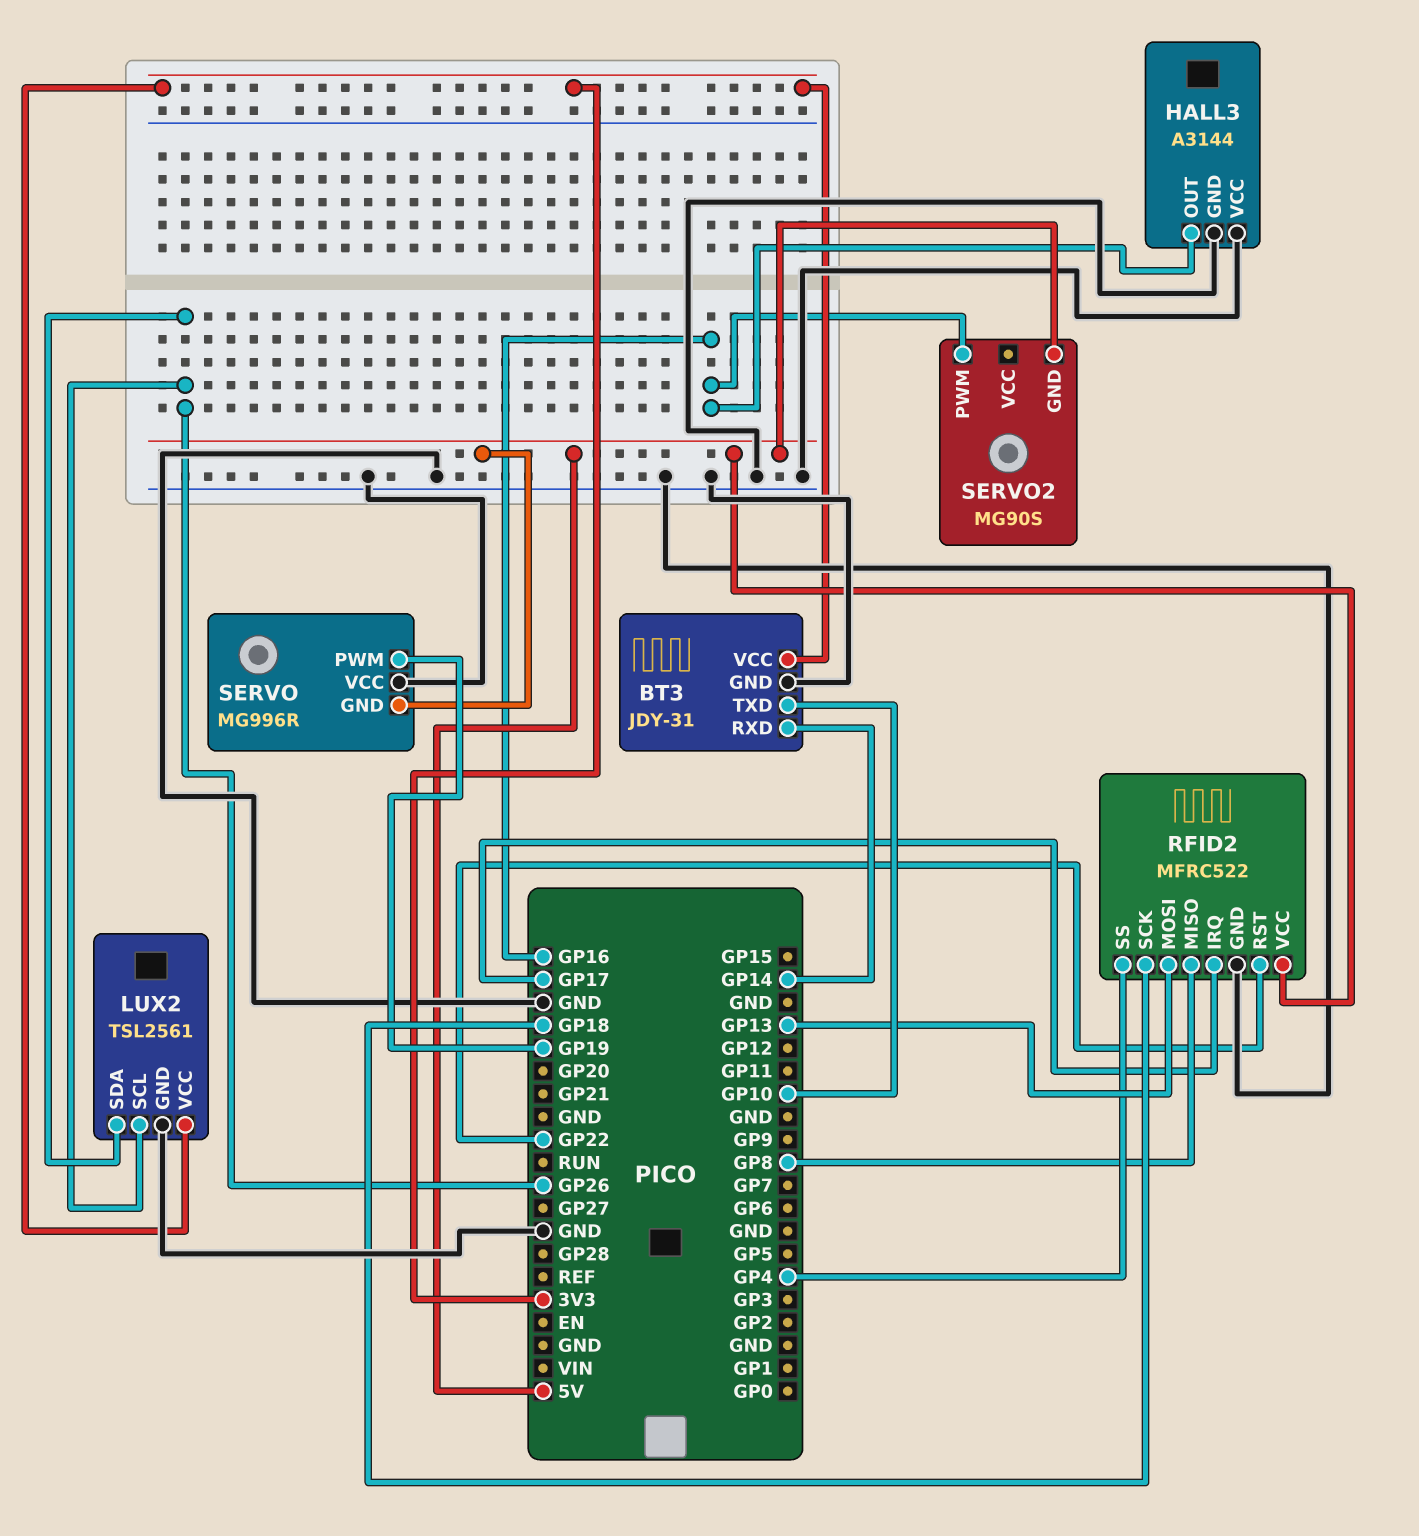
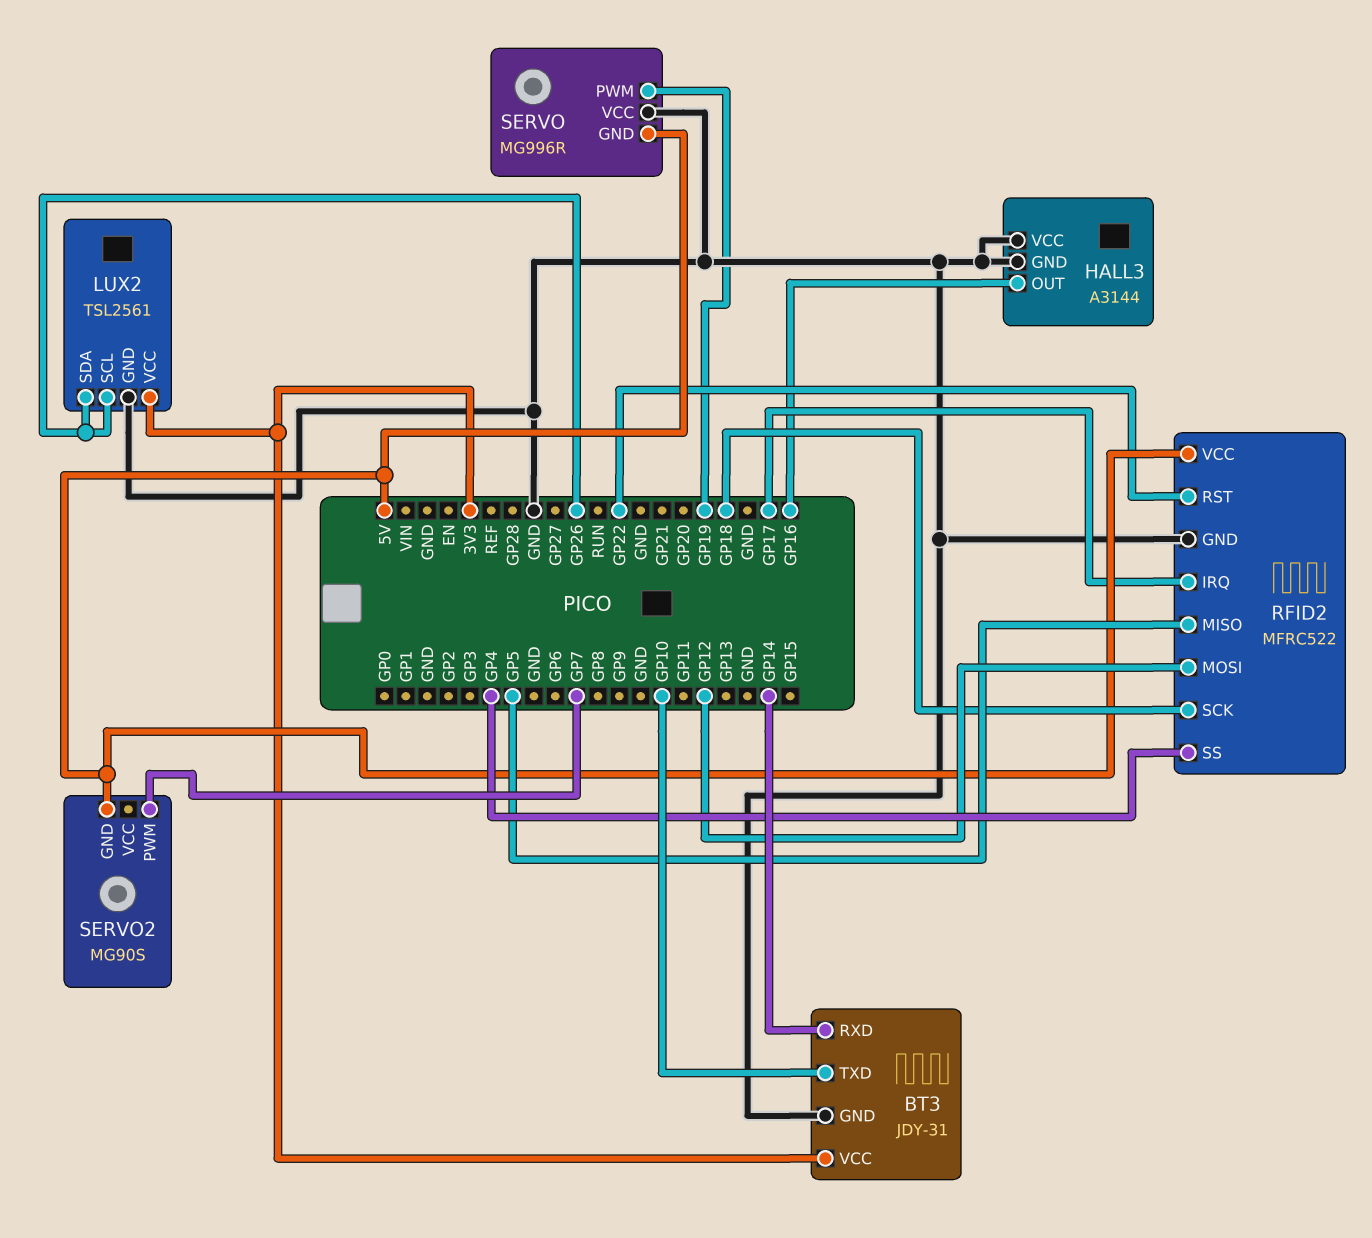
RFID2 pin MISO: GP8 -> GP5
RFID2 pin MOSI: GP13 -> GP12
SERVO2 pin PWM: GP16 -> GP7

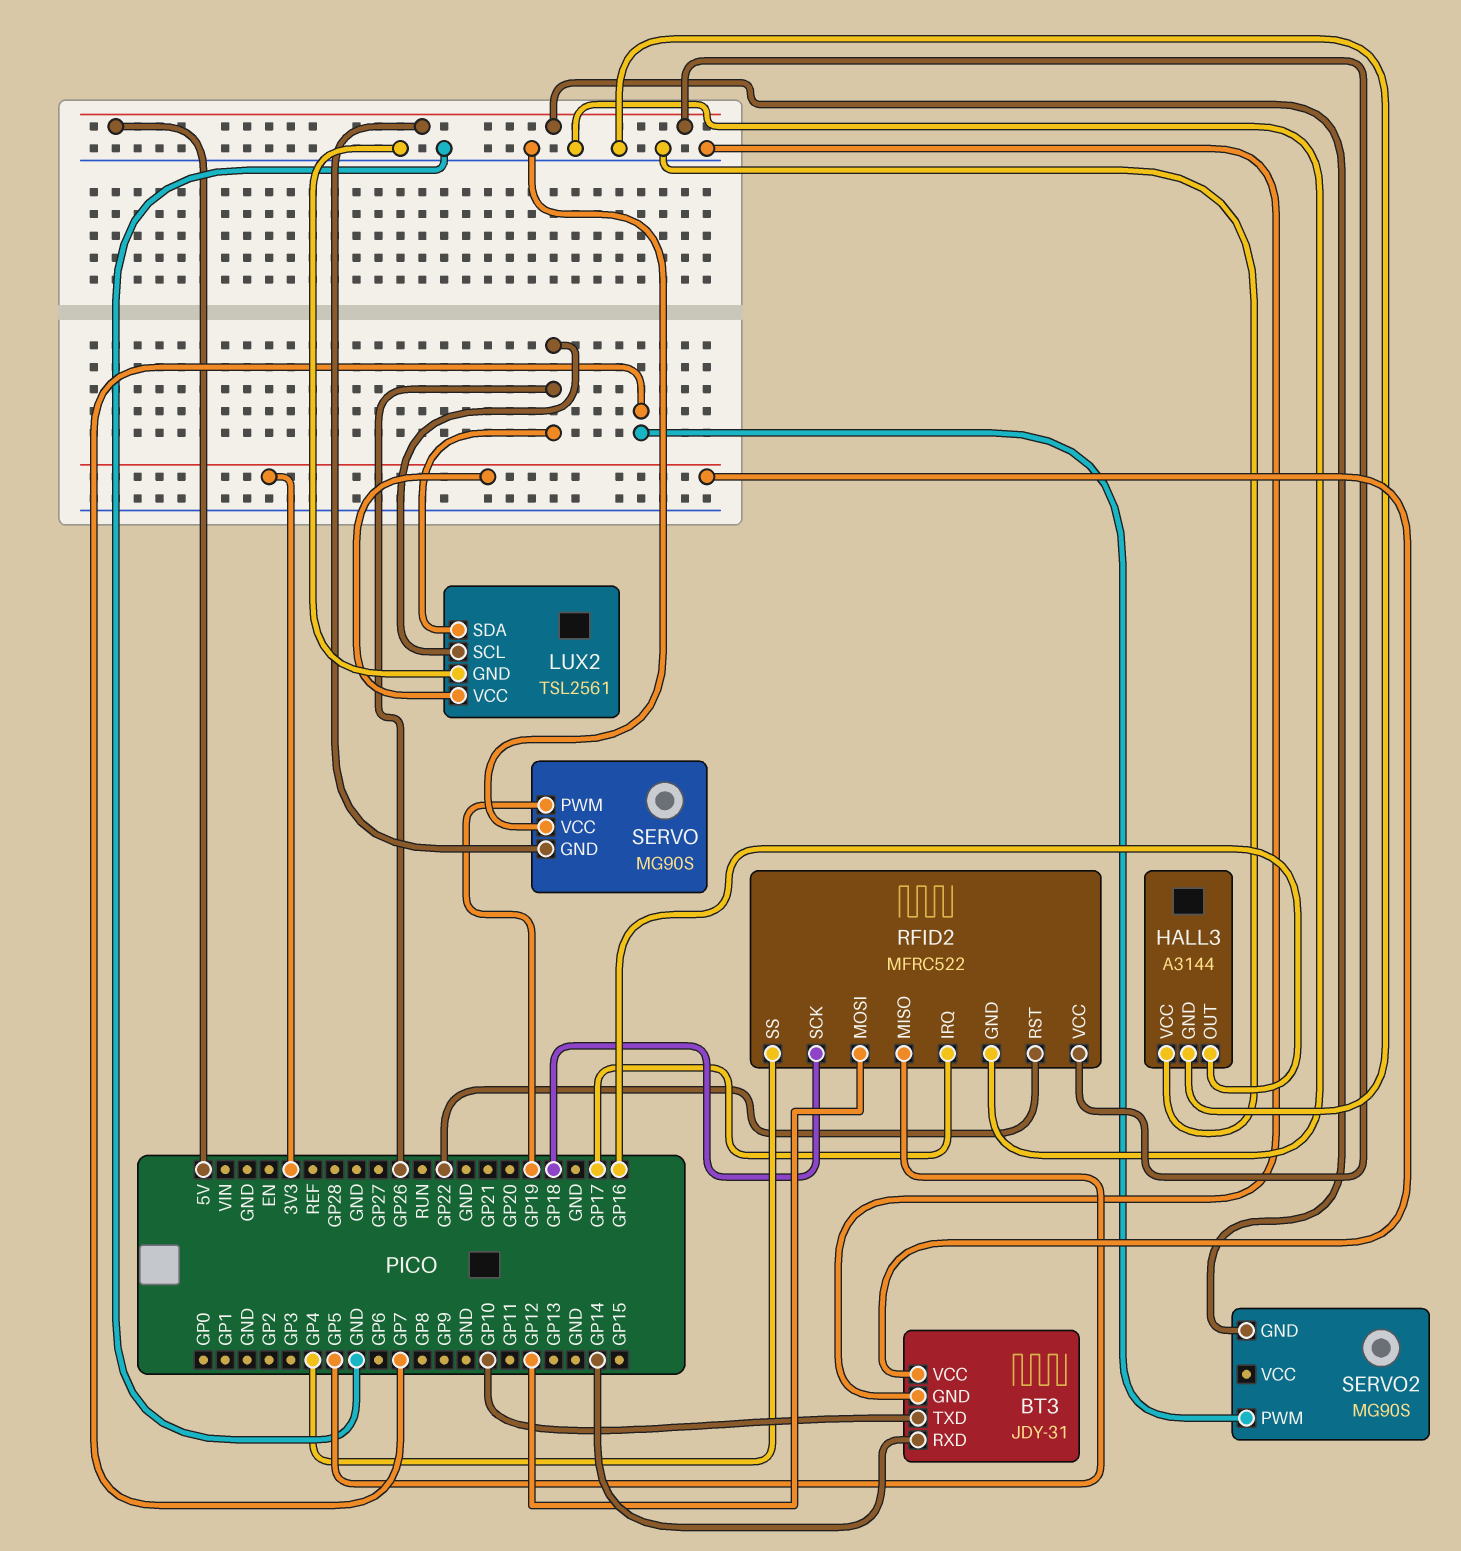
SERVO: MG996R -> MG90S

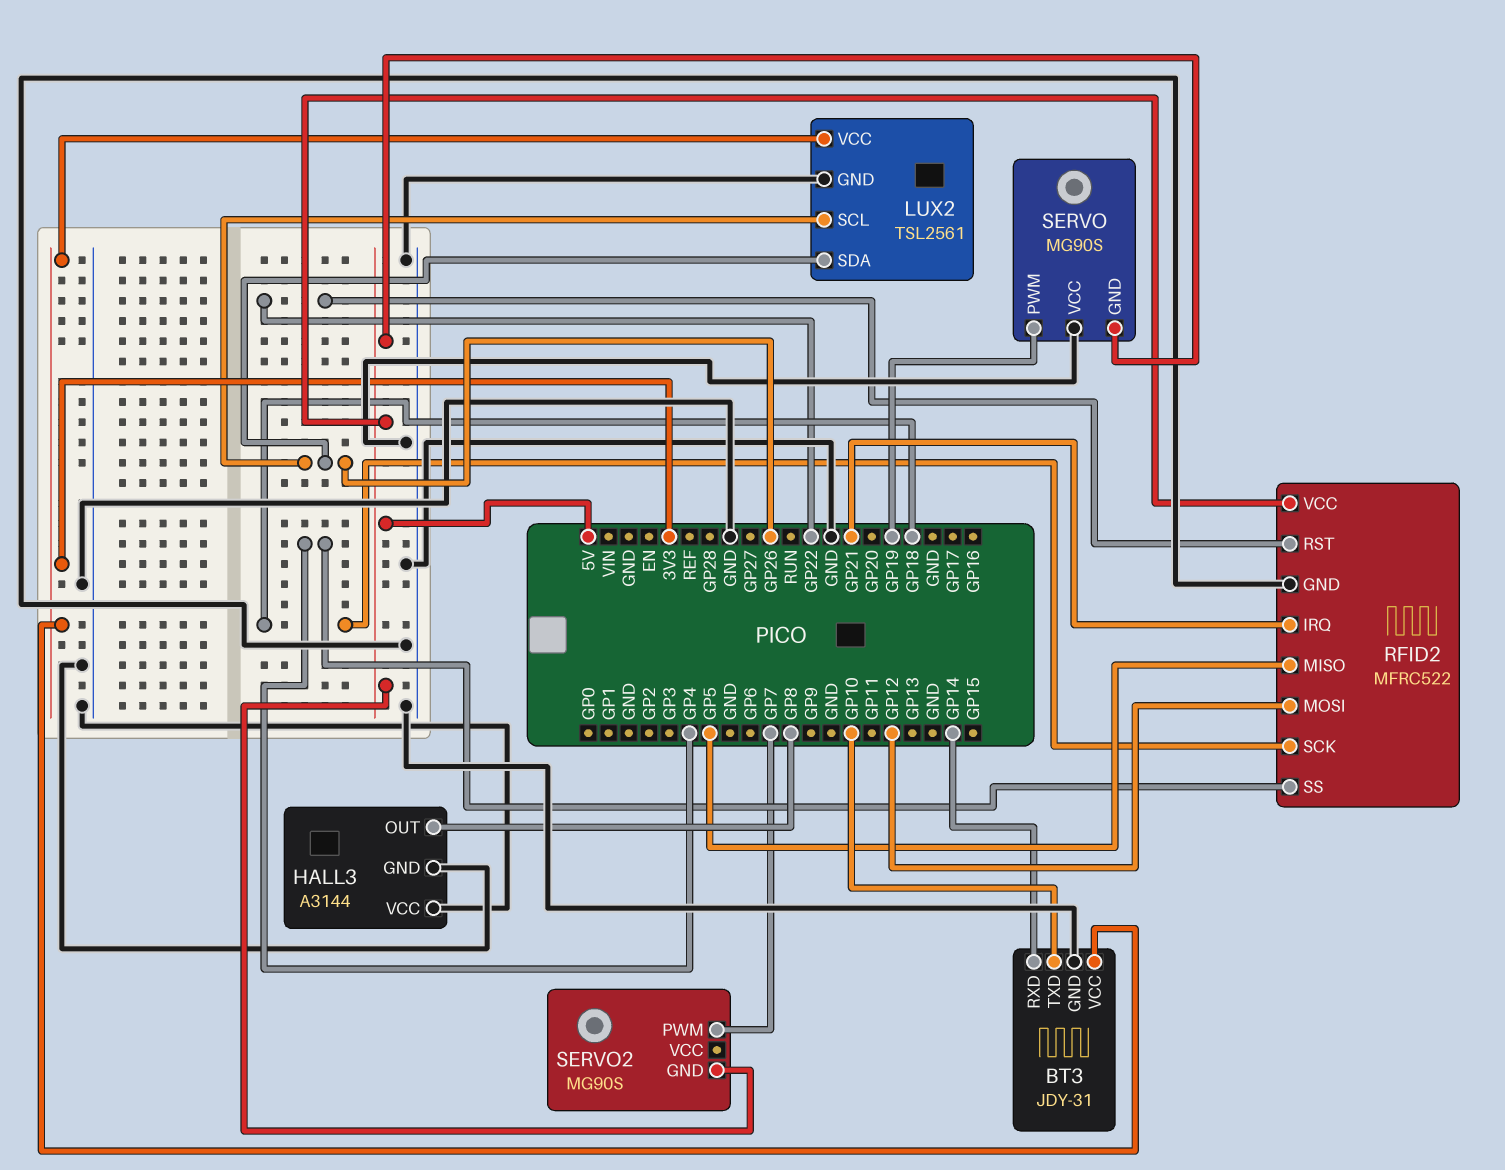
HALL3 pin OUT: GP16 -> GP8
RFID2 pin IRQ: GP17 -> GP21

